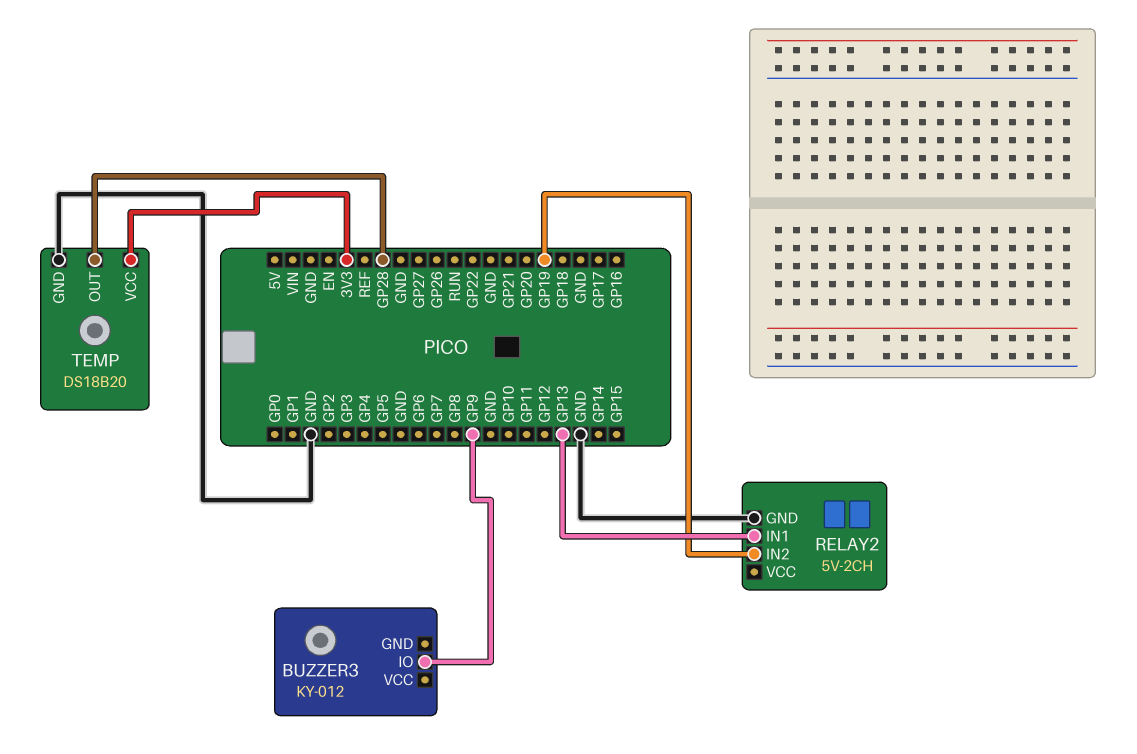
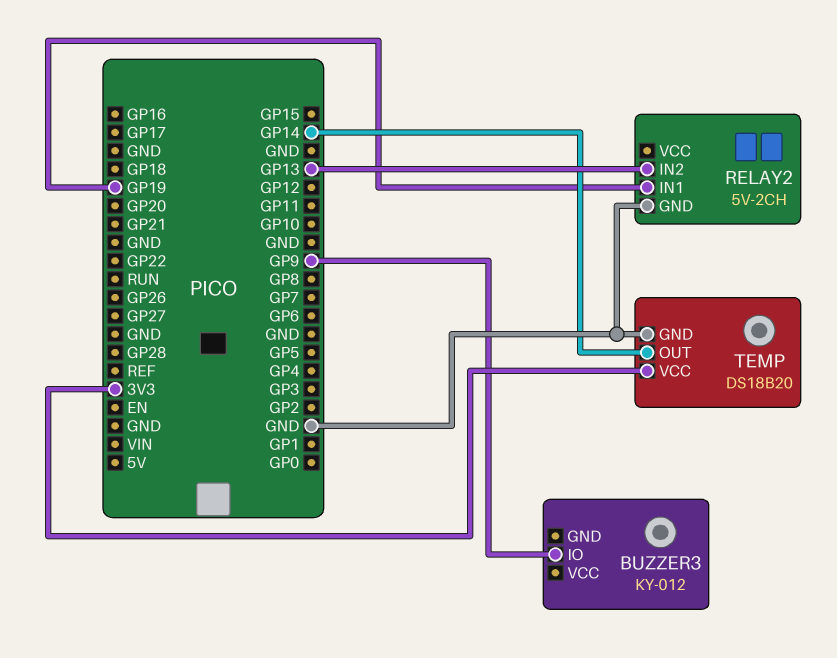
RELAY2 pin IN1: GP13 -> GP19
RELAY2 pin IN2: GP19 -> GP13
TEMP pin OUT: GP28 -> GP14

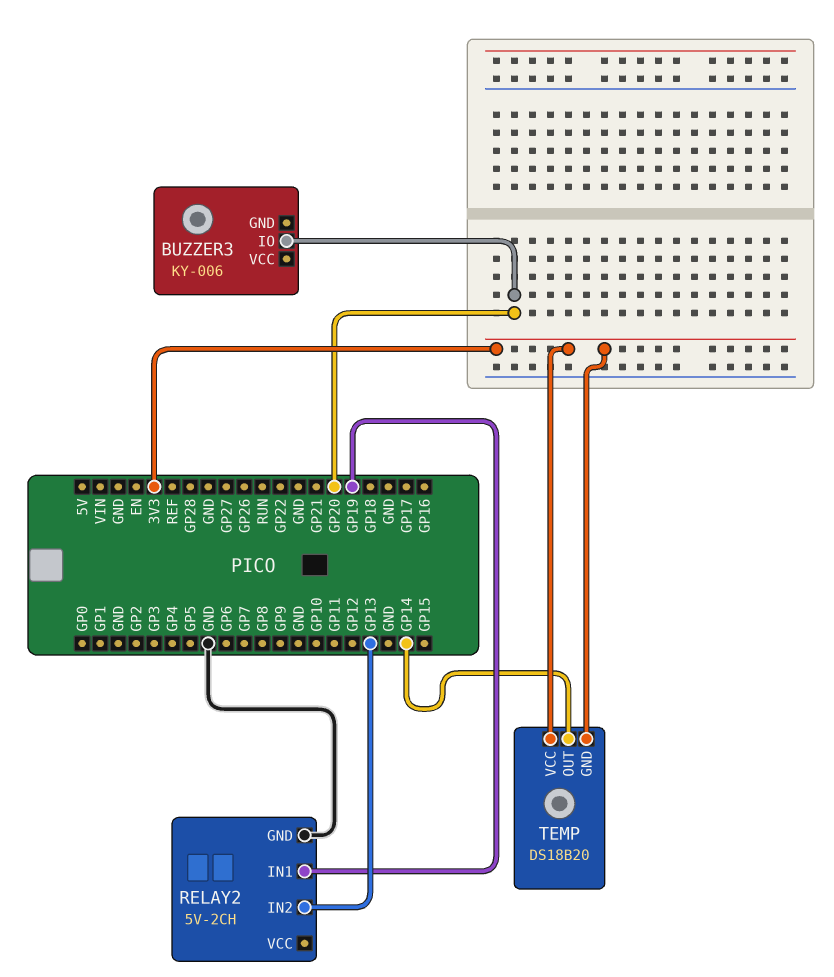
BUZZER3: KY-012 -> KY-006
BUZZER3 pin IO: GP9 -> GP20
TEMP pin GND: GND -> 3V3

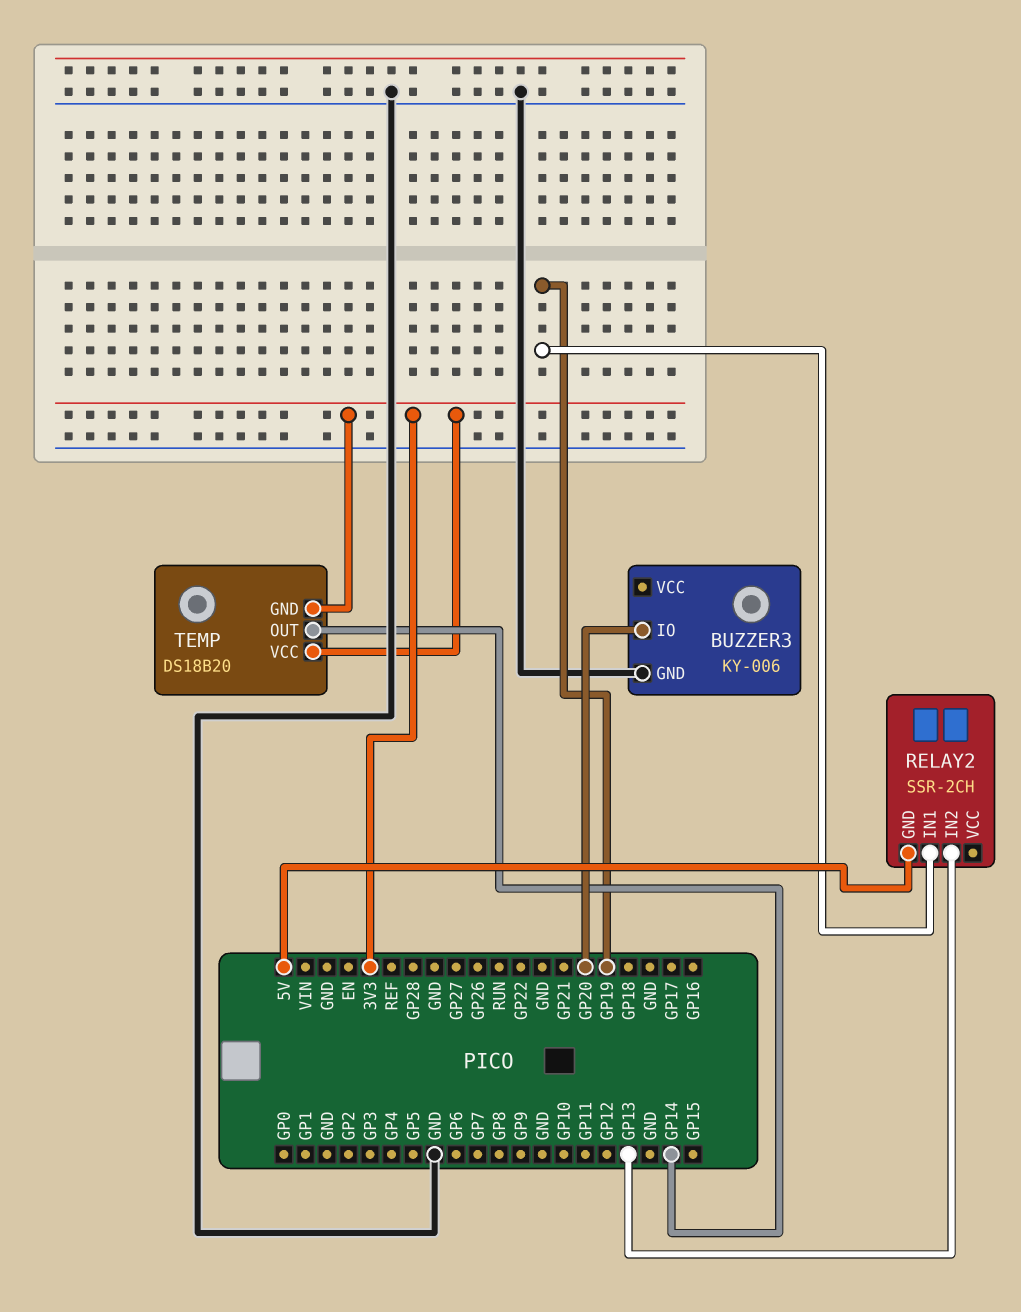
BUZZER3 pin GND: none -> GND
RELAY2: 5V-2CH -> SSR-2CH
RELAY2 pin GND: GND -> 5V

